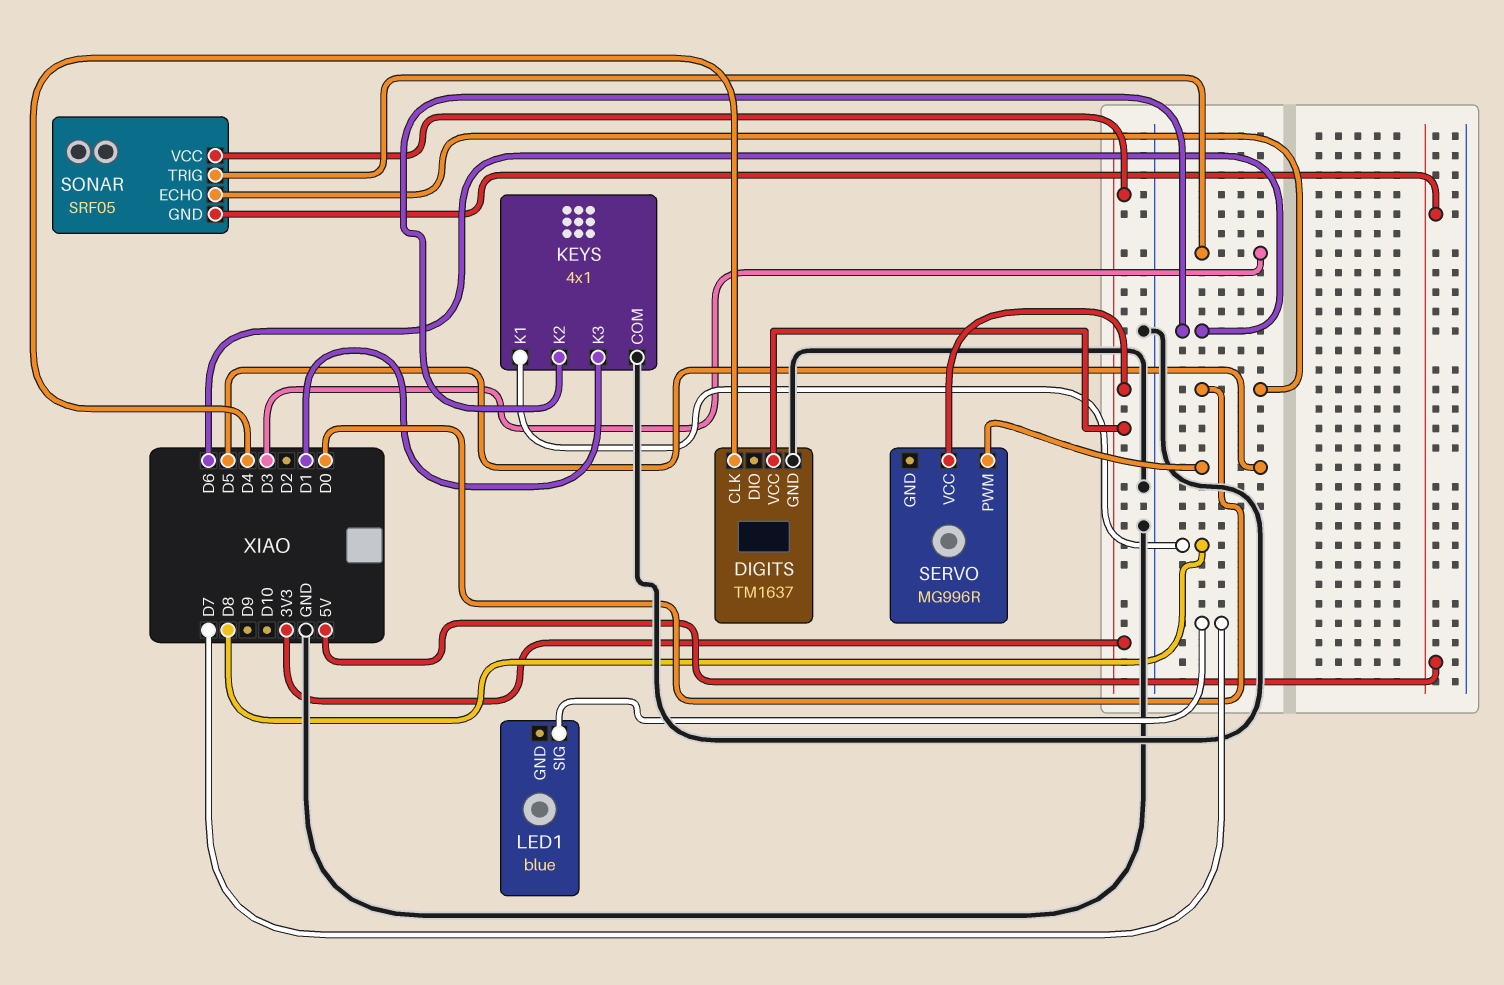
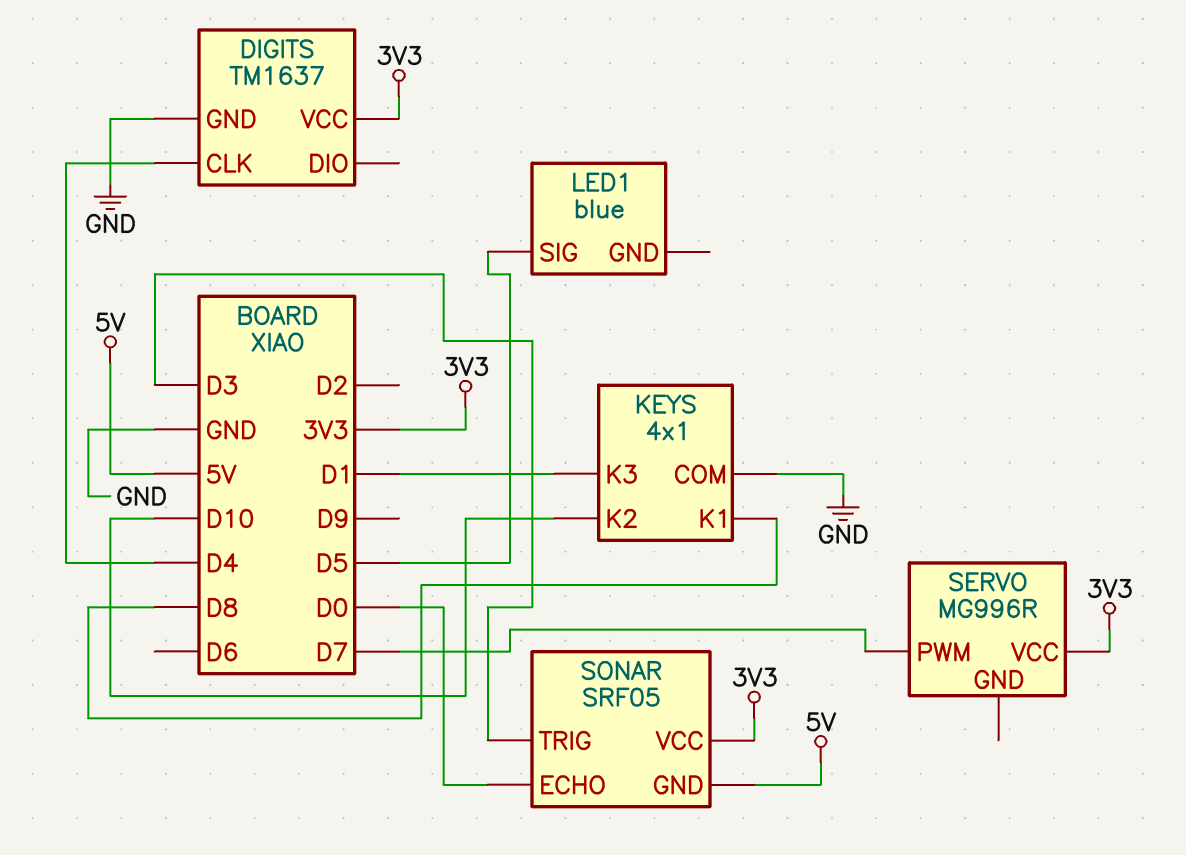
KEYS pin K2: D6 -> D10
LED1 pin SIG: D7 -> D5
SERVO pin PWM: D5 -> D7

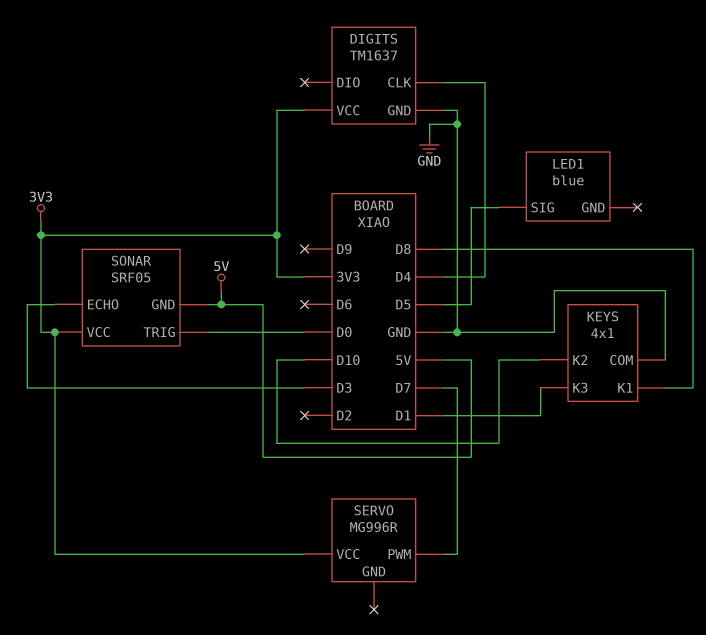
SONAR pin ECHO: D0 -> D3
SONAR pin TRIG: D3 -> D0

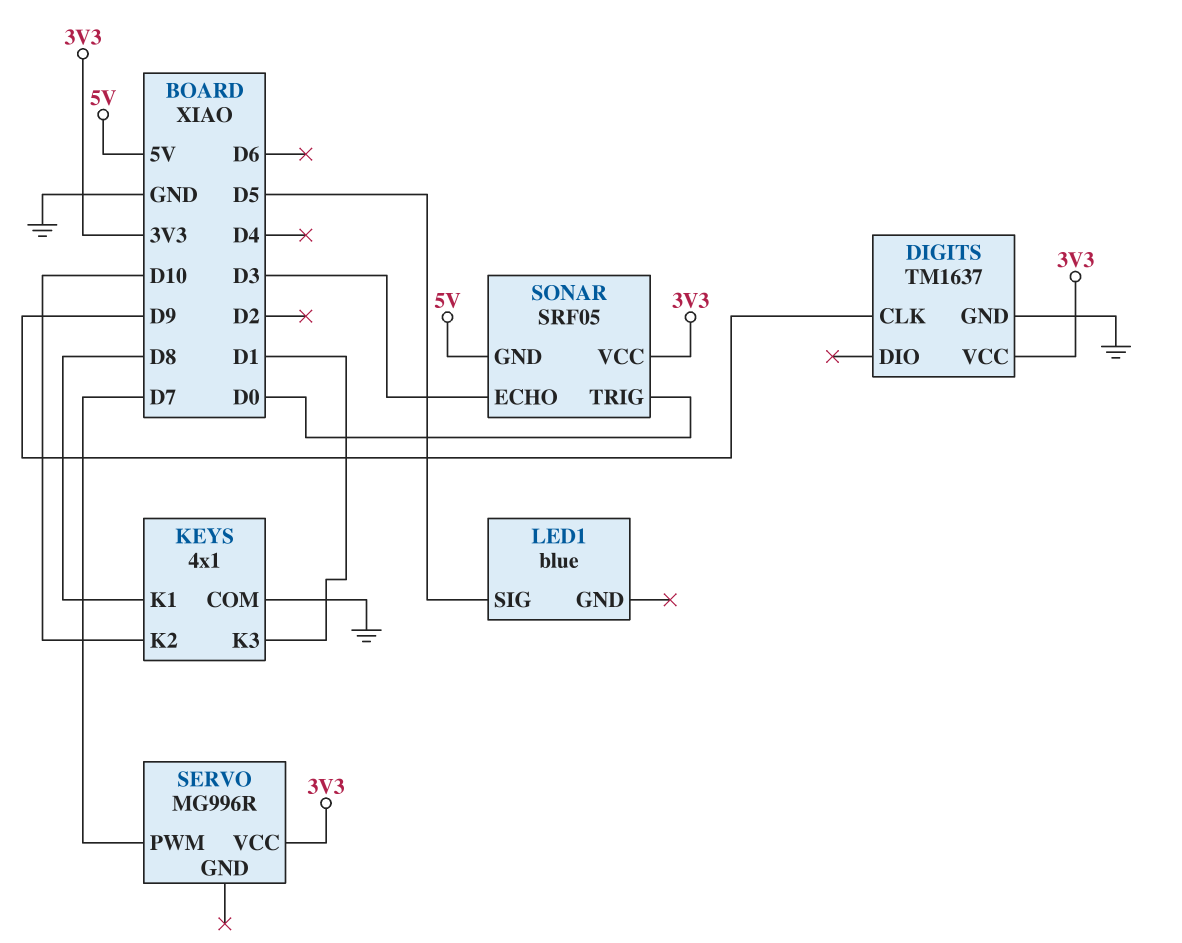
DIGITS pin CLK: D4 -> D9

